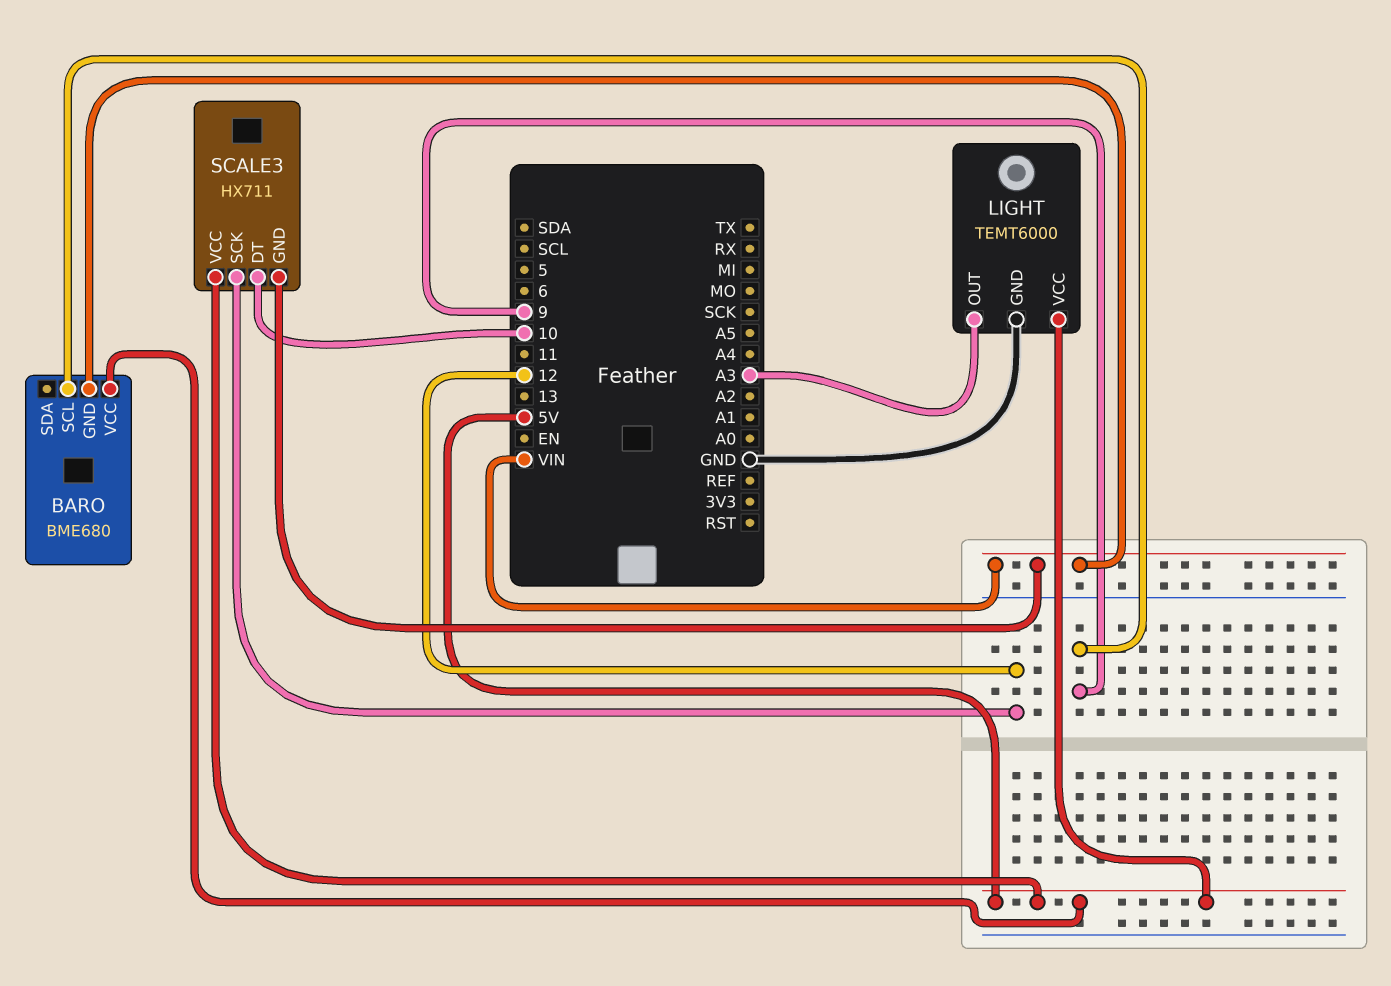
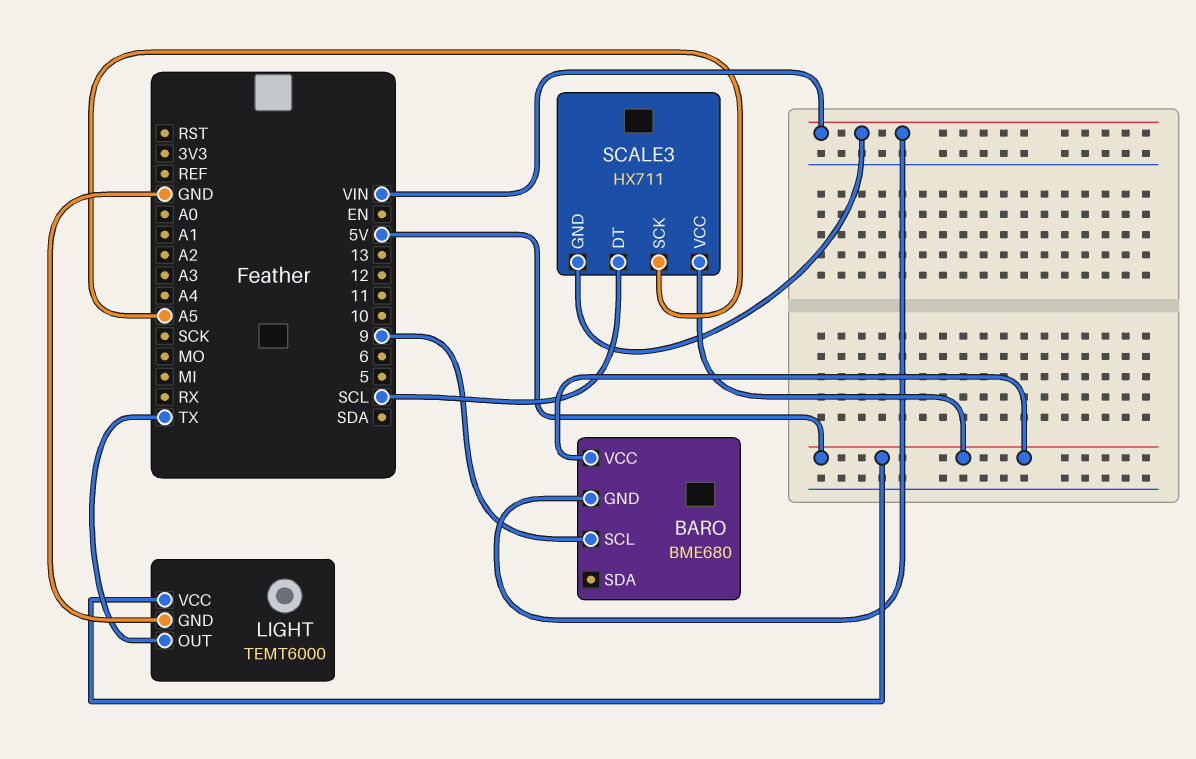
LIGHT pin OUT: A3 -> TX
SCALE3 pin DT: 10 -> SCL
SCALE3 pin SCK: 12 -> A5

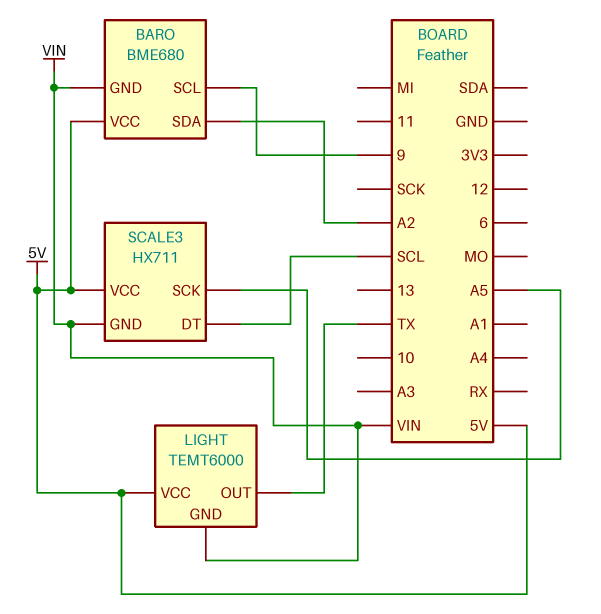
BARO pin SDA: none -> A2
LIGHT pin GND: GND -> VIN

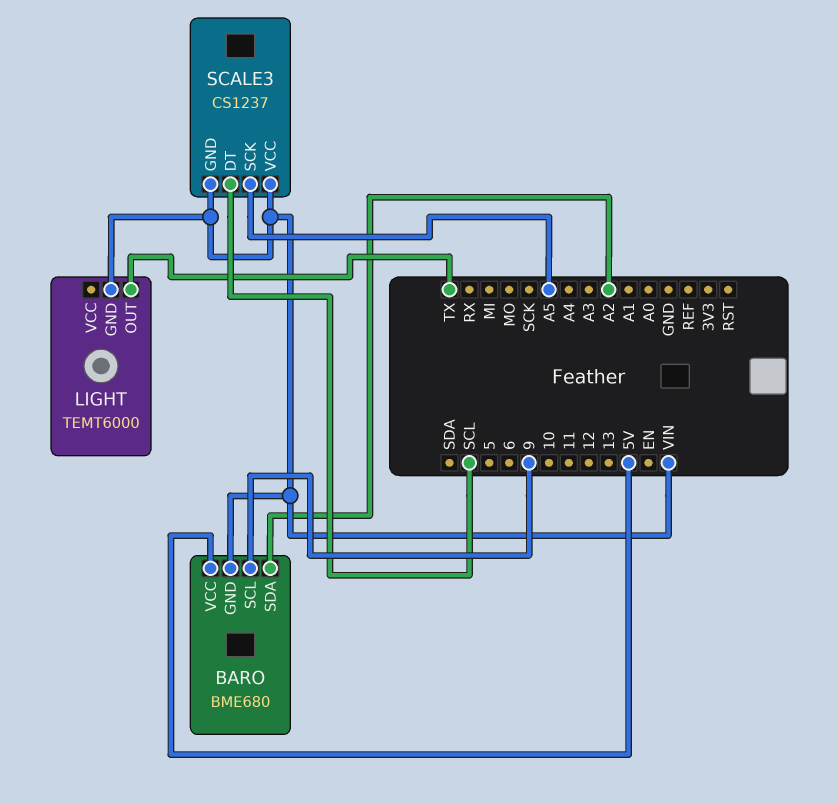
LIGHT pin VCC: 5V -> none
SCALE3: HX711 -> CS1237
SCALE3 pin VCC: 5V -> VIN

